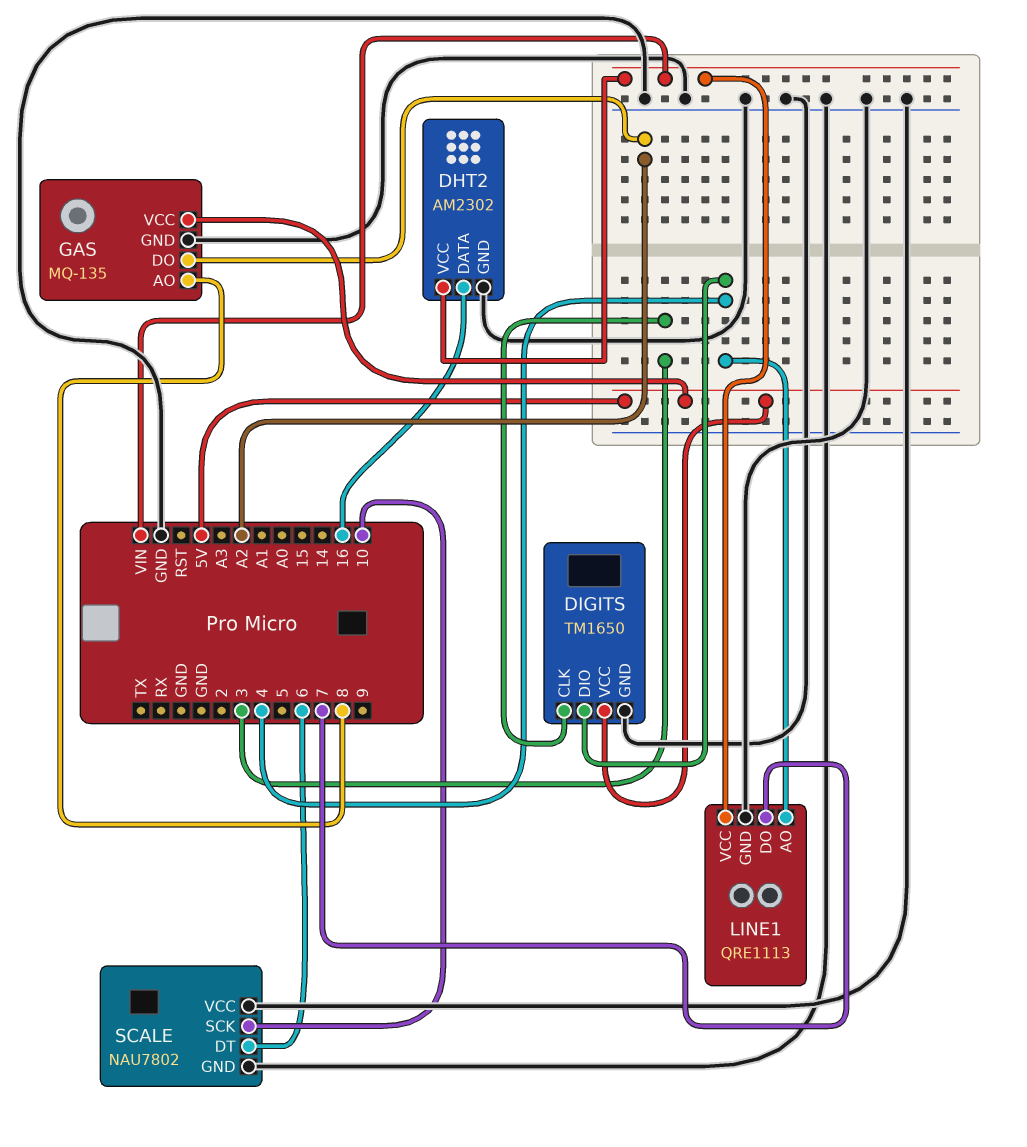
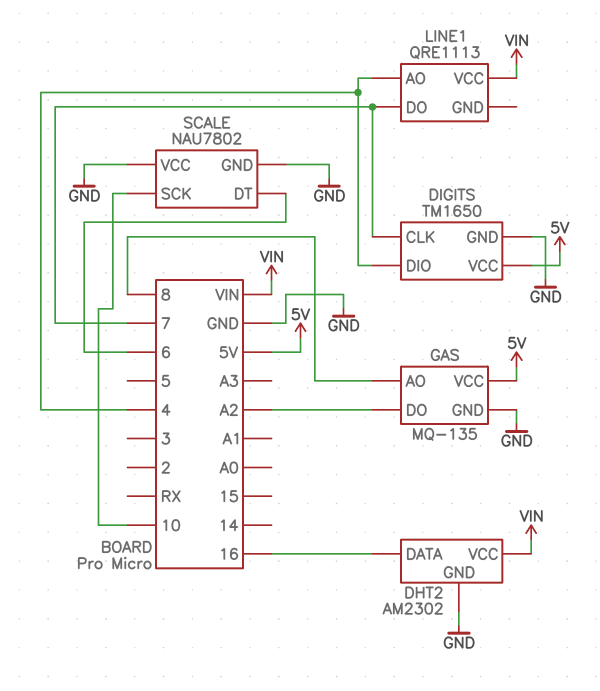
DIGITS pin CLK: 3 -> 7
LINE1 pin GND: GND -> none

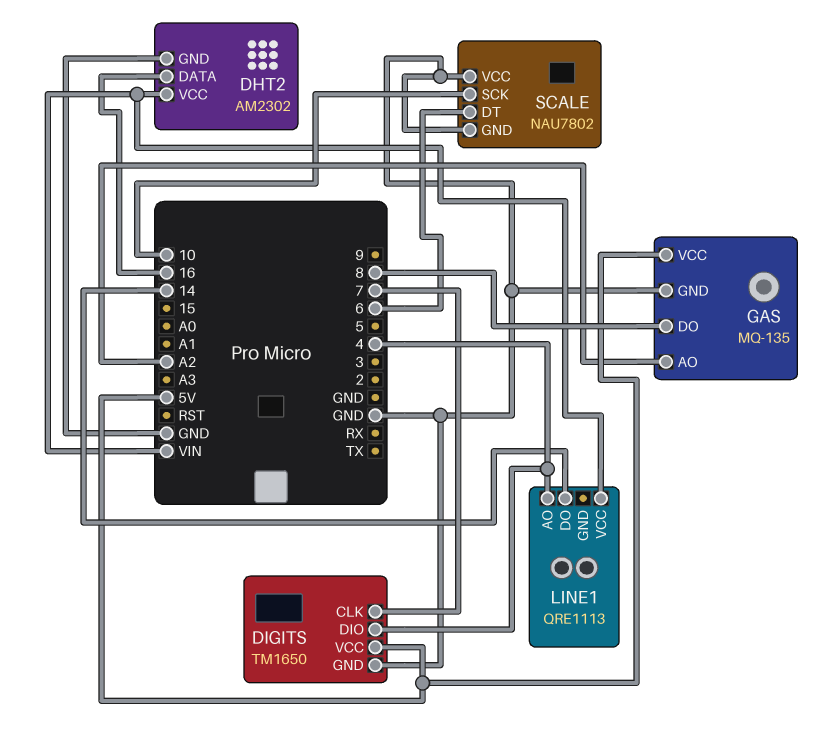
GAS pin AO: 8 -> A2
GAS pin DO: A2 -> 8
LINE1 pin DO: 7 -> 14

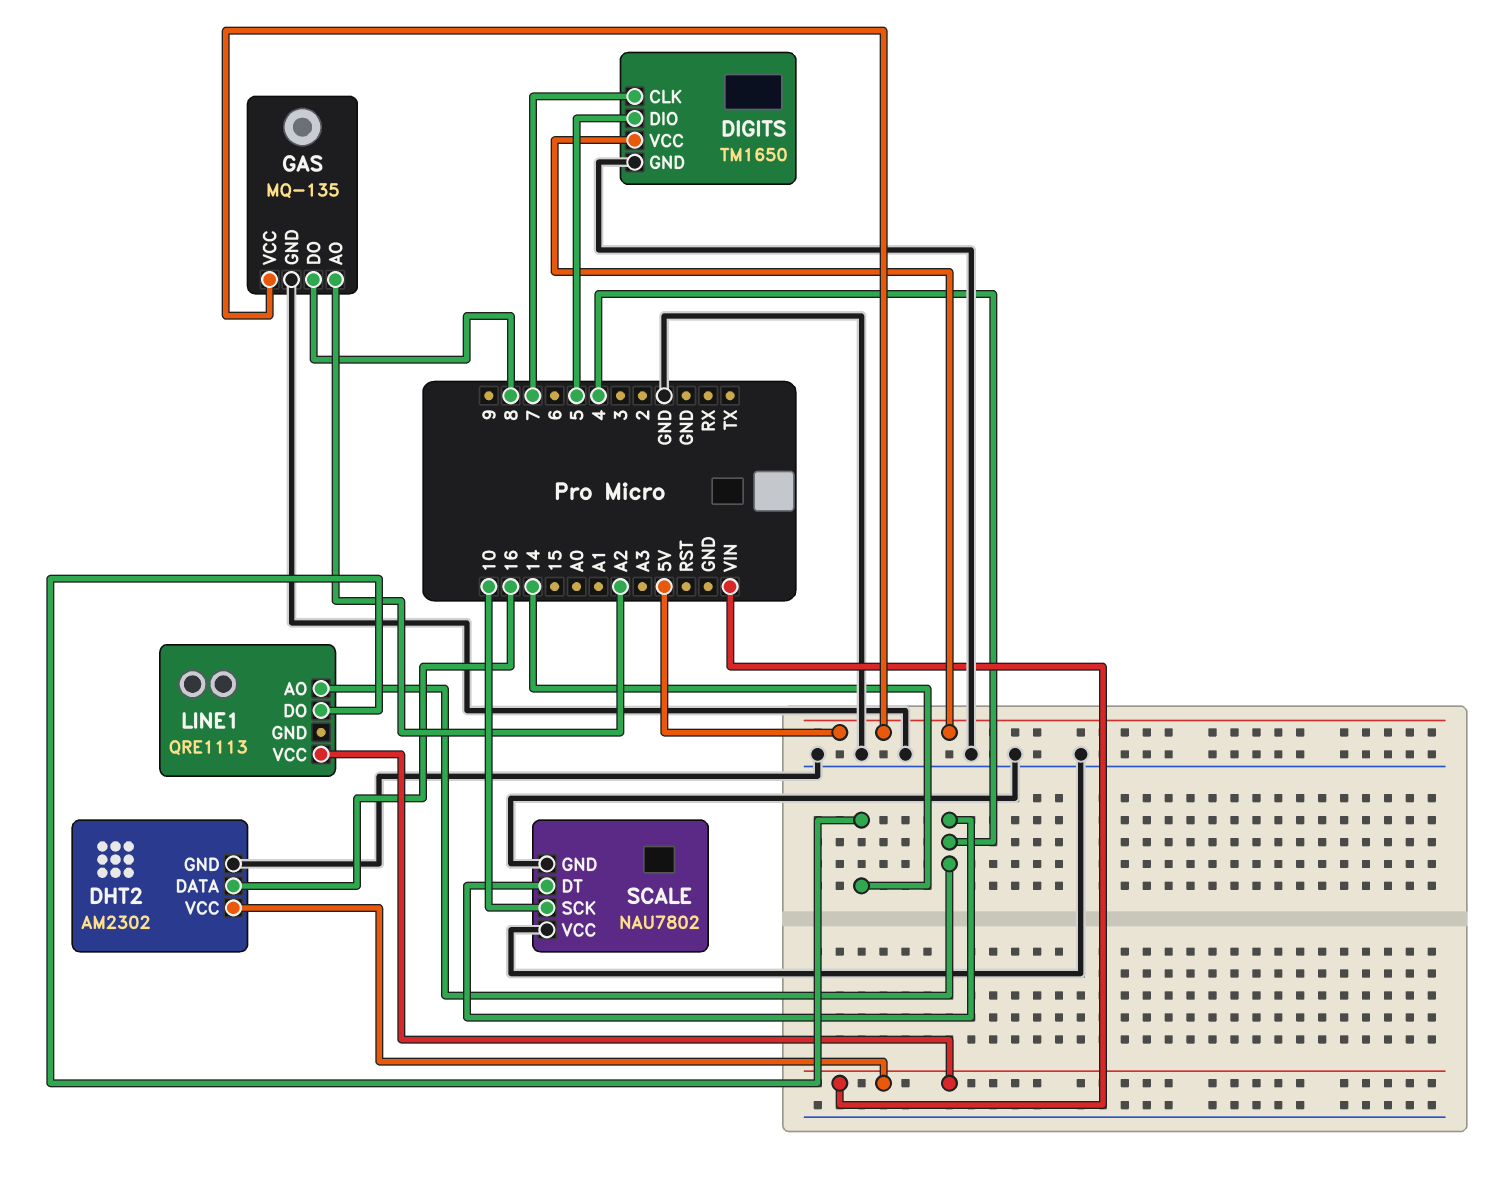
DIGITS pin DIO: 4 -> 5
SCALE pin DT: 6 -> 4

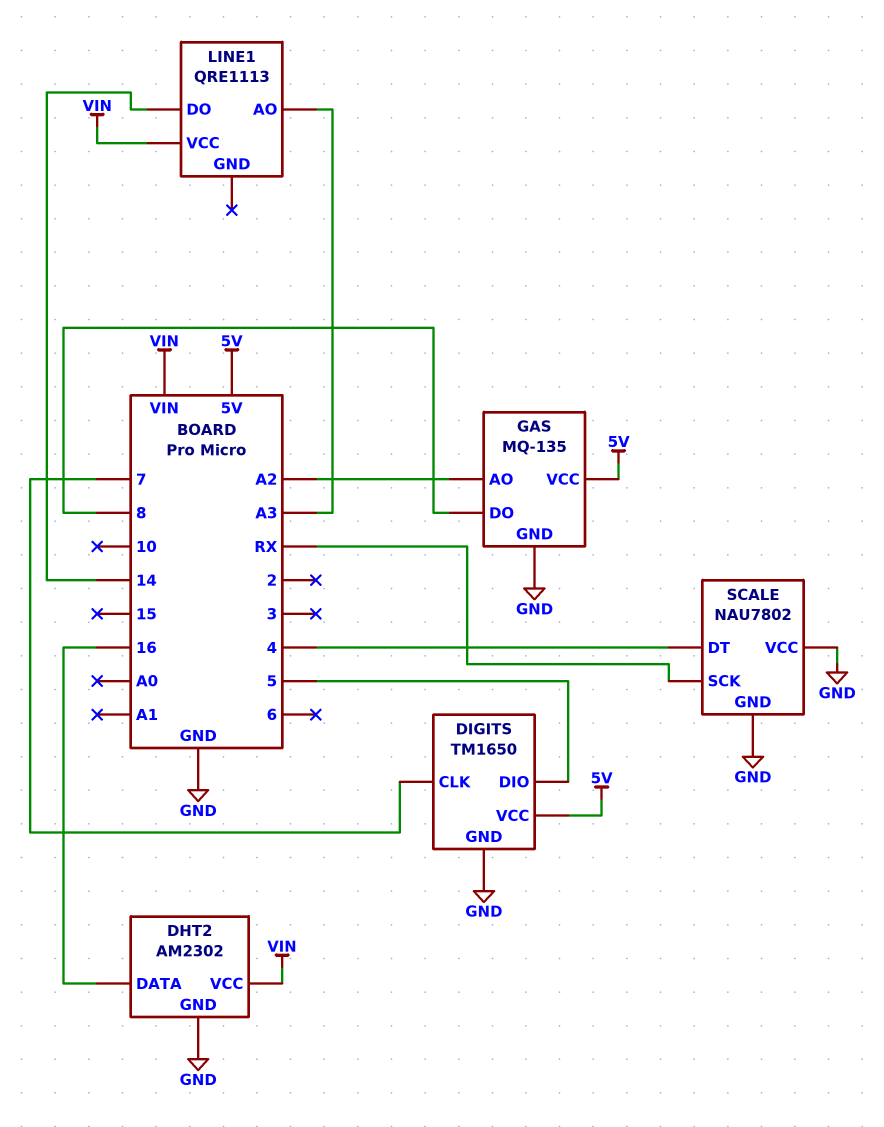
LINE1 pin AO: 4 -> A3
SCALE pin SCK: 10 -> RX

